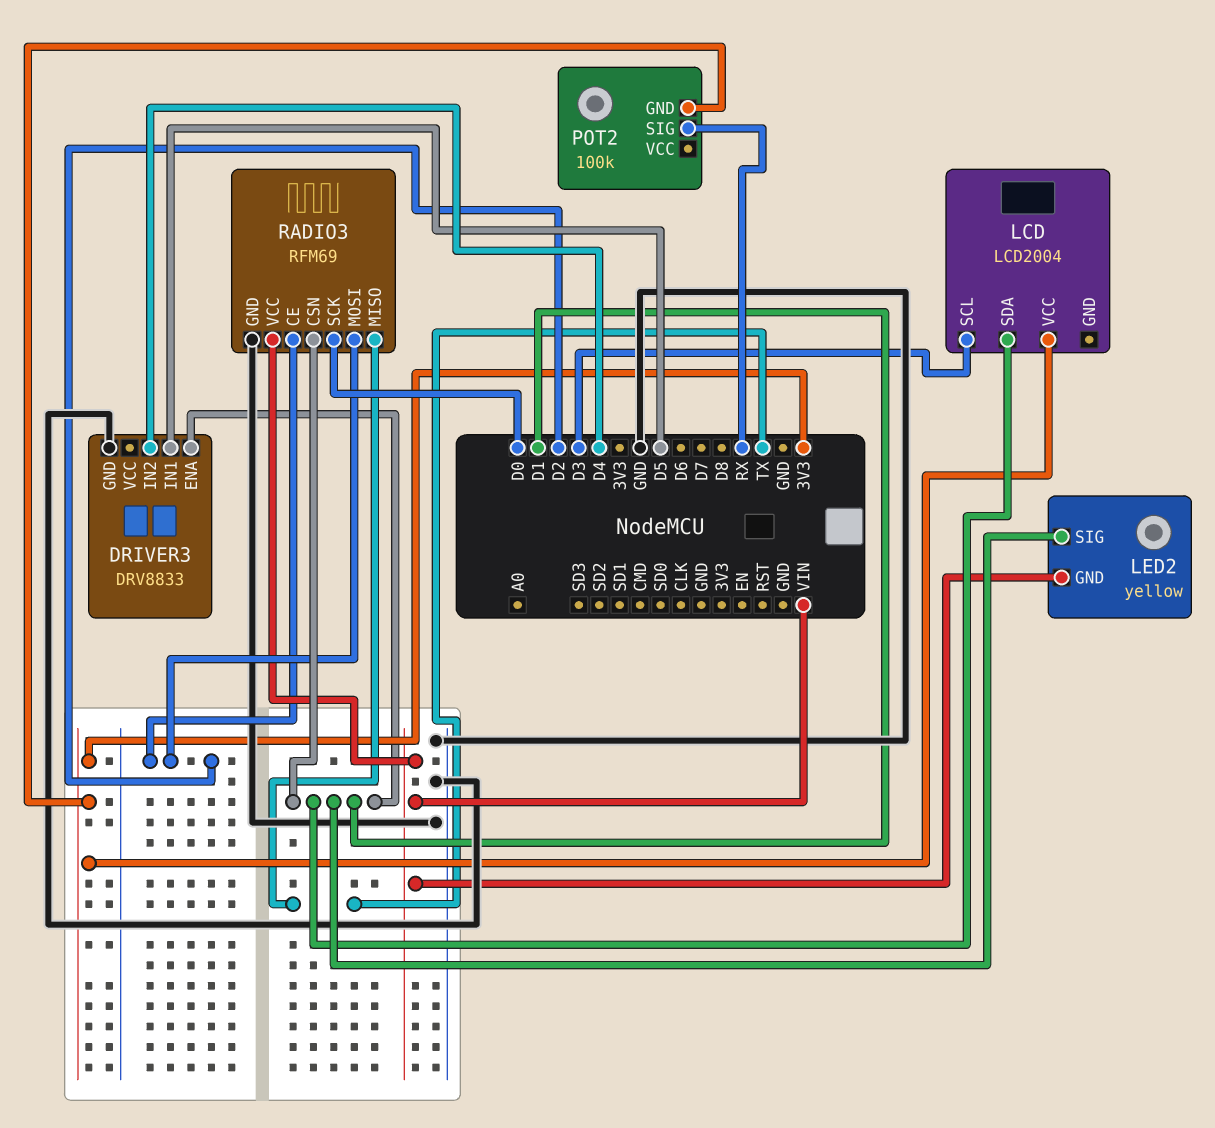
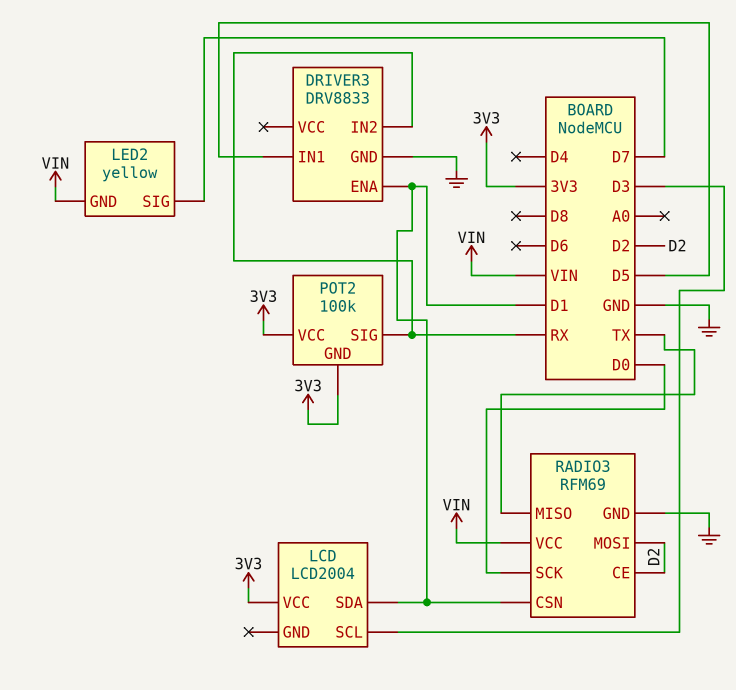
DRIVER3 pin IN2: D4 -> RX
LED2 pin SIG: D1 -> D7
POT2 pin VCC: none -> 3V3

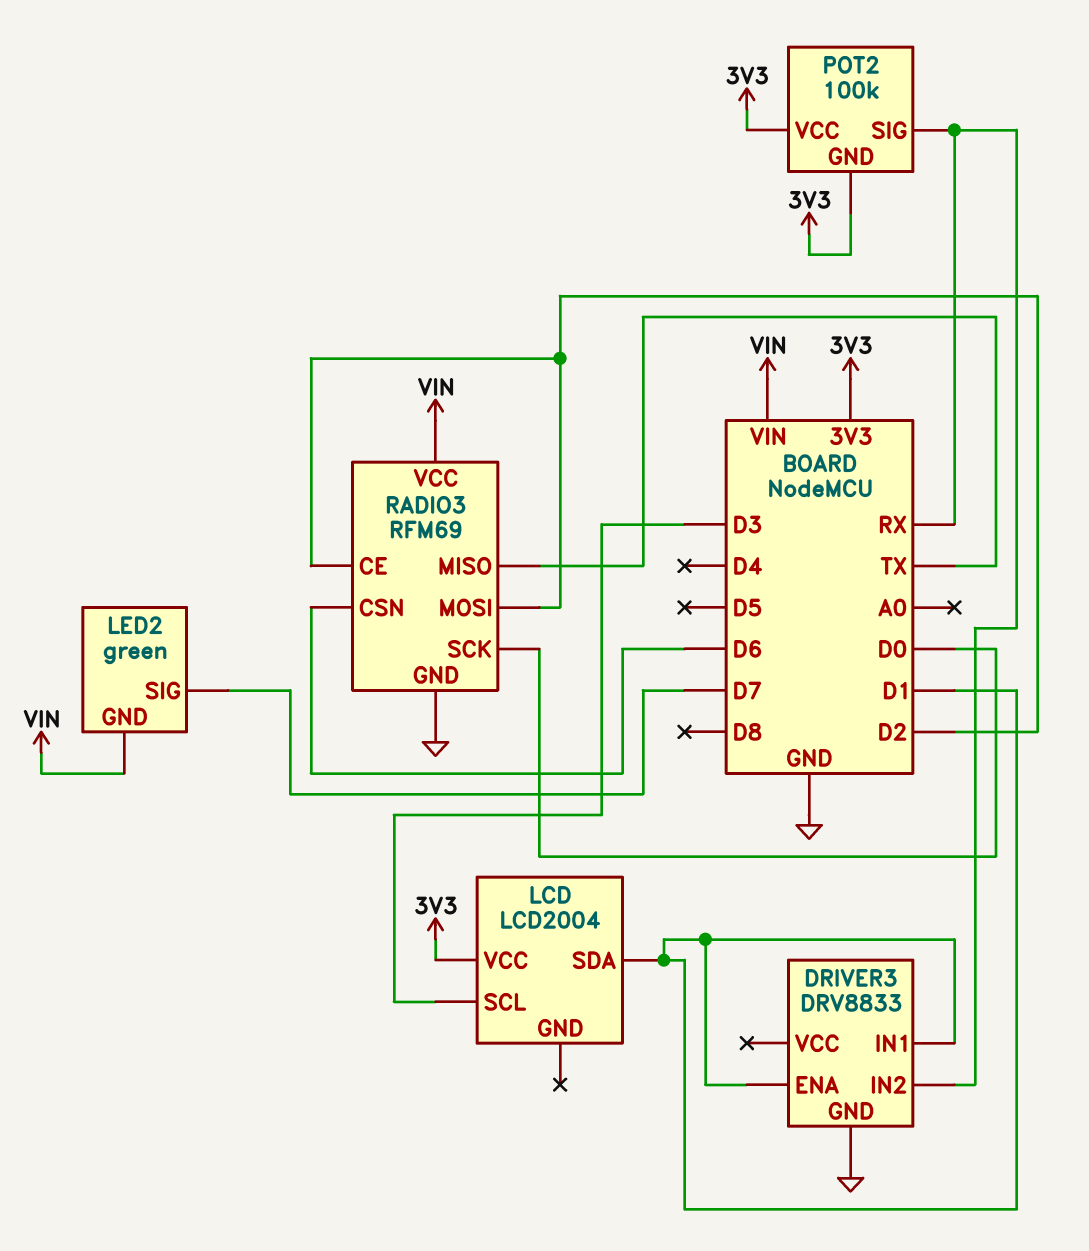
DRIVER3 pin IN1: D5 -> D1
LED2: yellow -> green
RADIO3 pin CSN: D1 -> D6

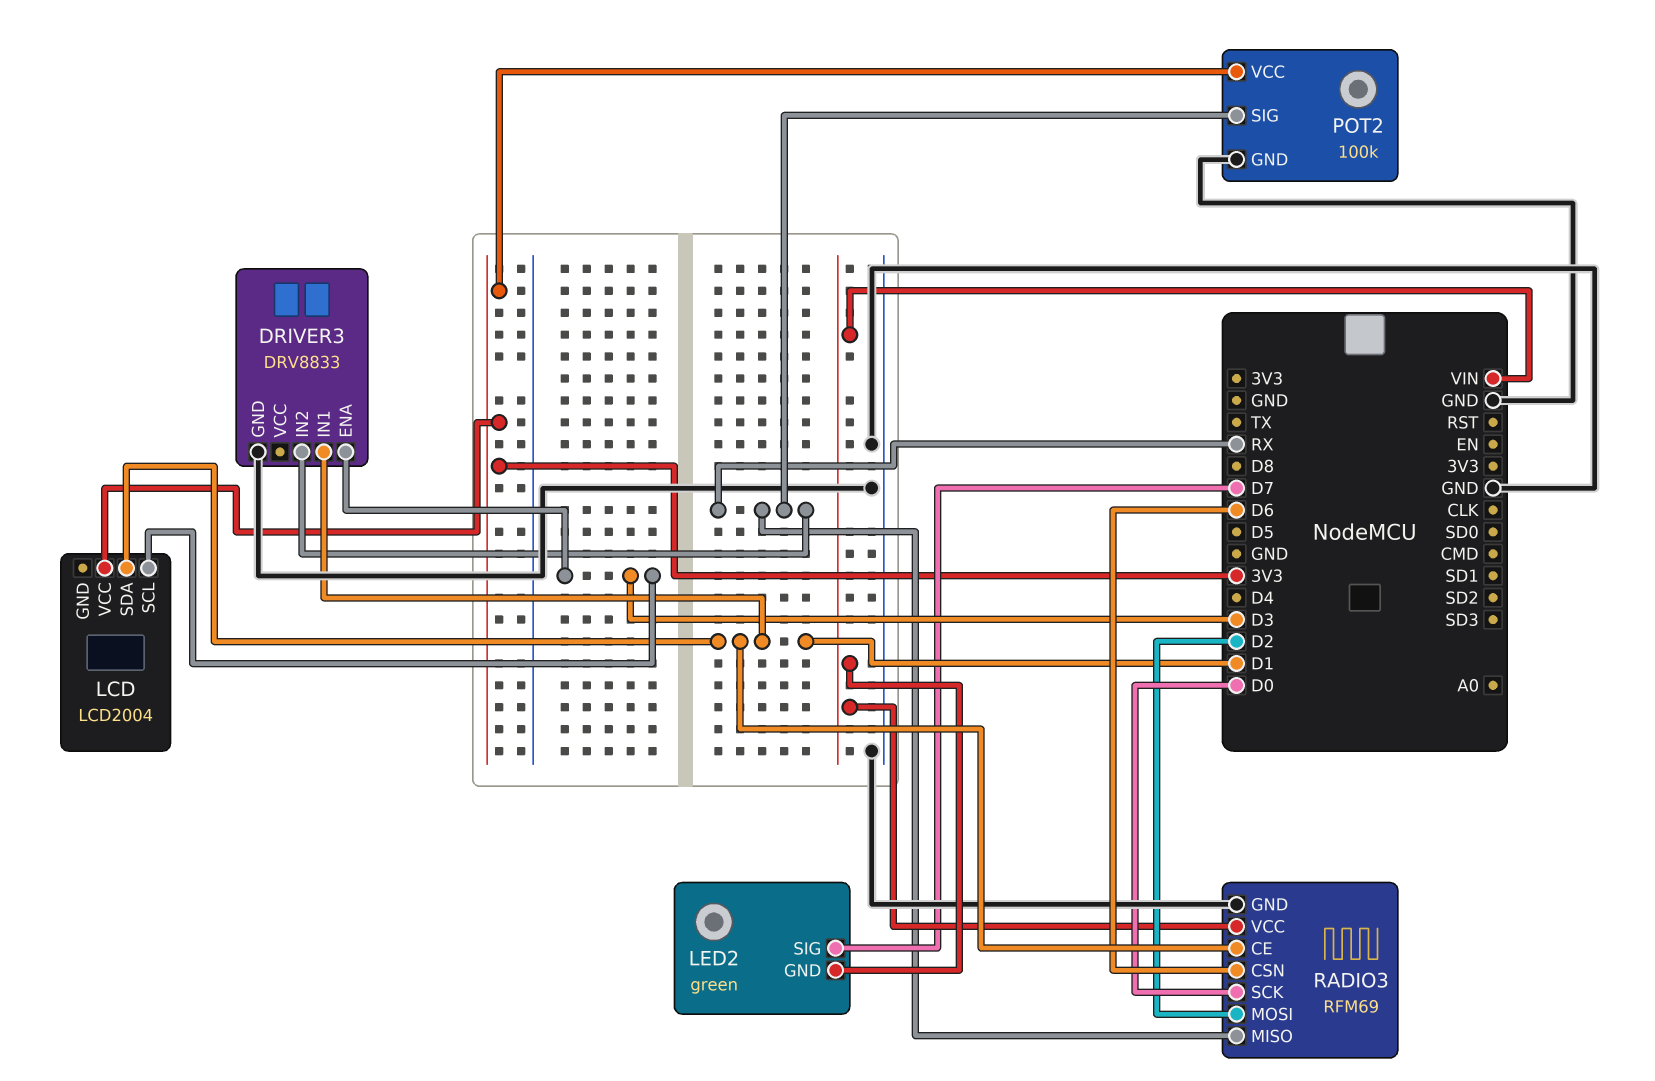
DRIVER3 pin ENA: D1 -> D3
POT2 pin GND: 3V3 -> GND
RADIO3 pin CE: D2 -> D1
RADIO3 pin MISO: TX -> RX

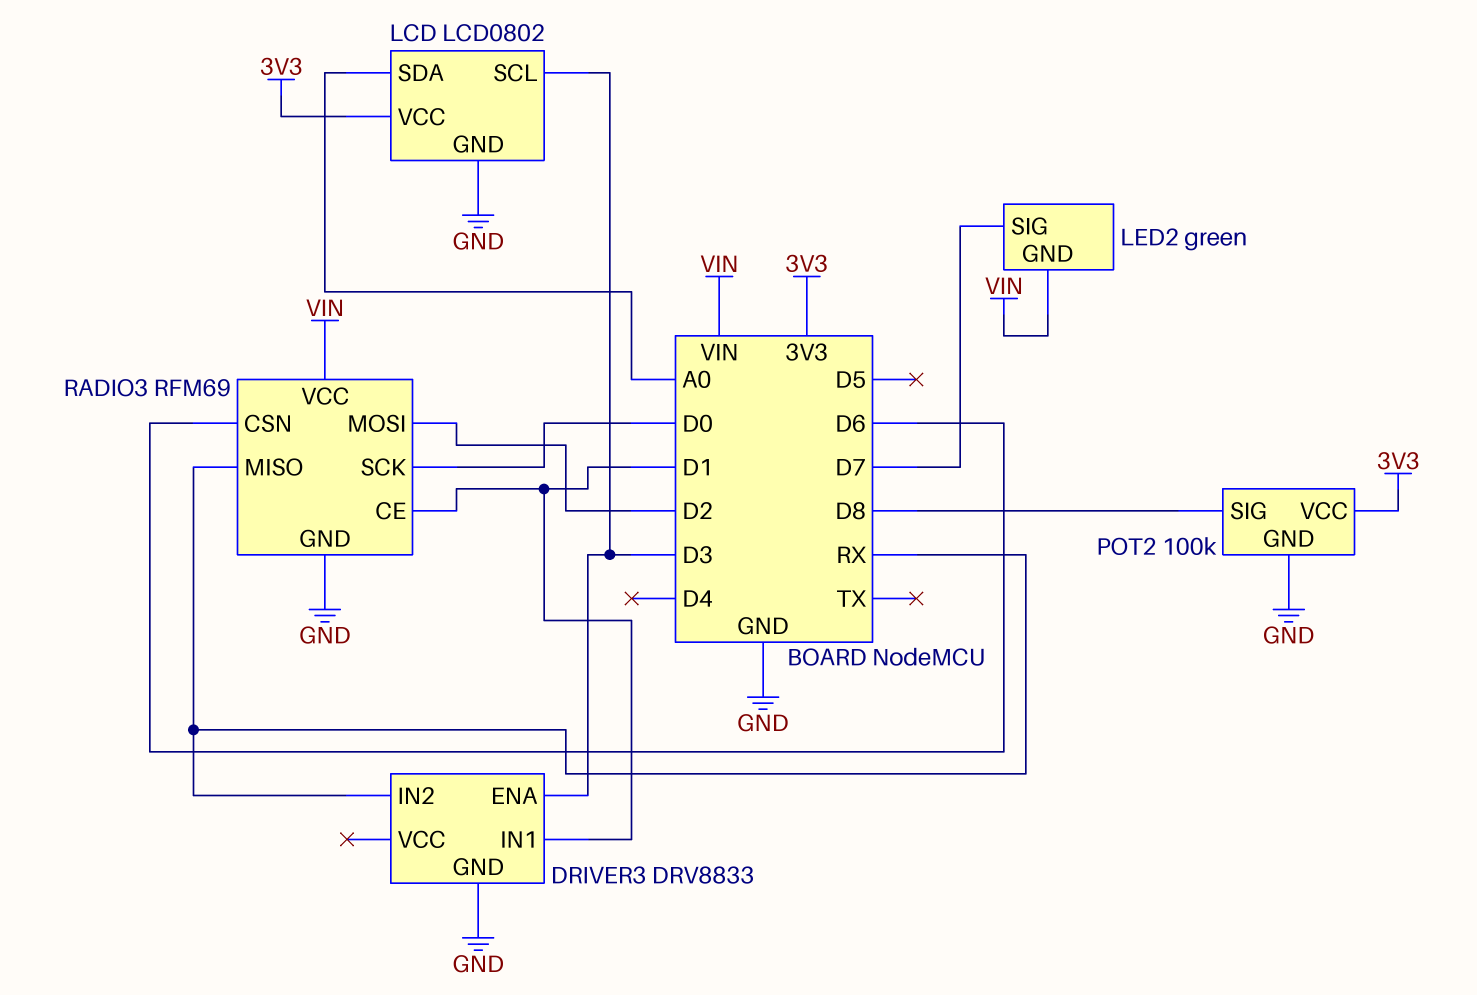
LCD: LCD2004 -> LCD0802
LCD pin GND: none -> GND
LCD pin SDA: D1 -> A0
POT2 pin SIG: RX -> D8

